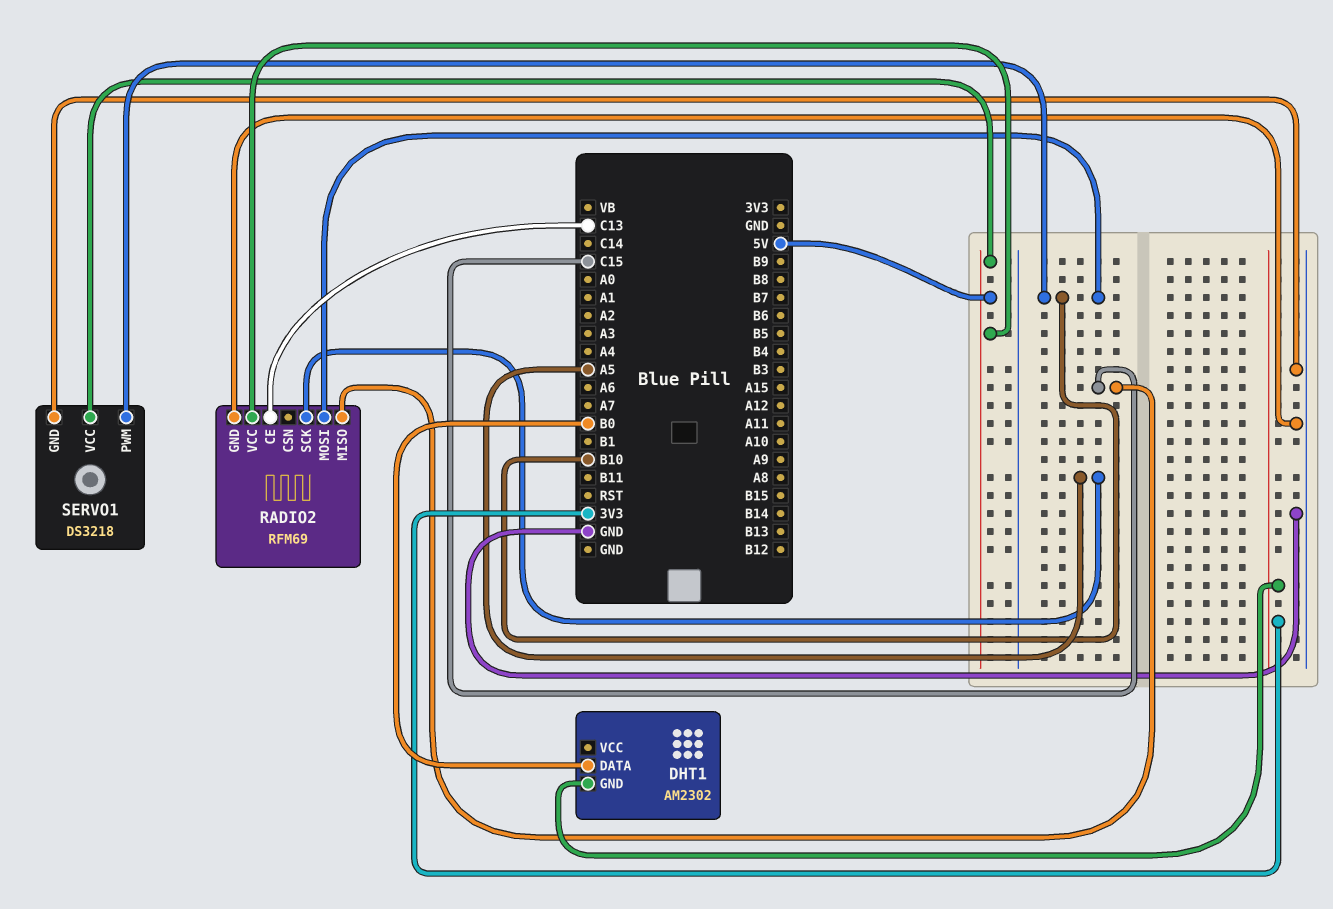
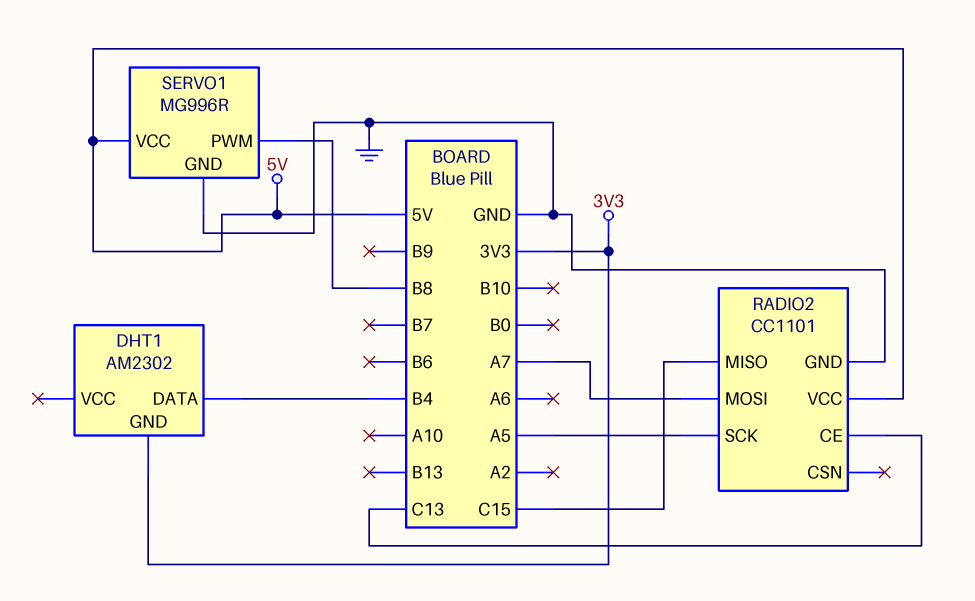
DHT1 pin DATA: B0 -> B4
RADIO2: RFM69 -> CC1101
RADIO2 pin MOSI: B10 -> A7
SERVO1: DS3218 -> MG996R
SERVO1 pin PWM: B10 -> B8

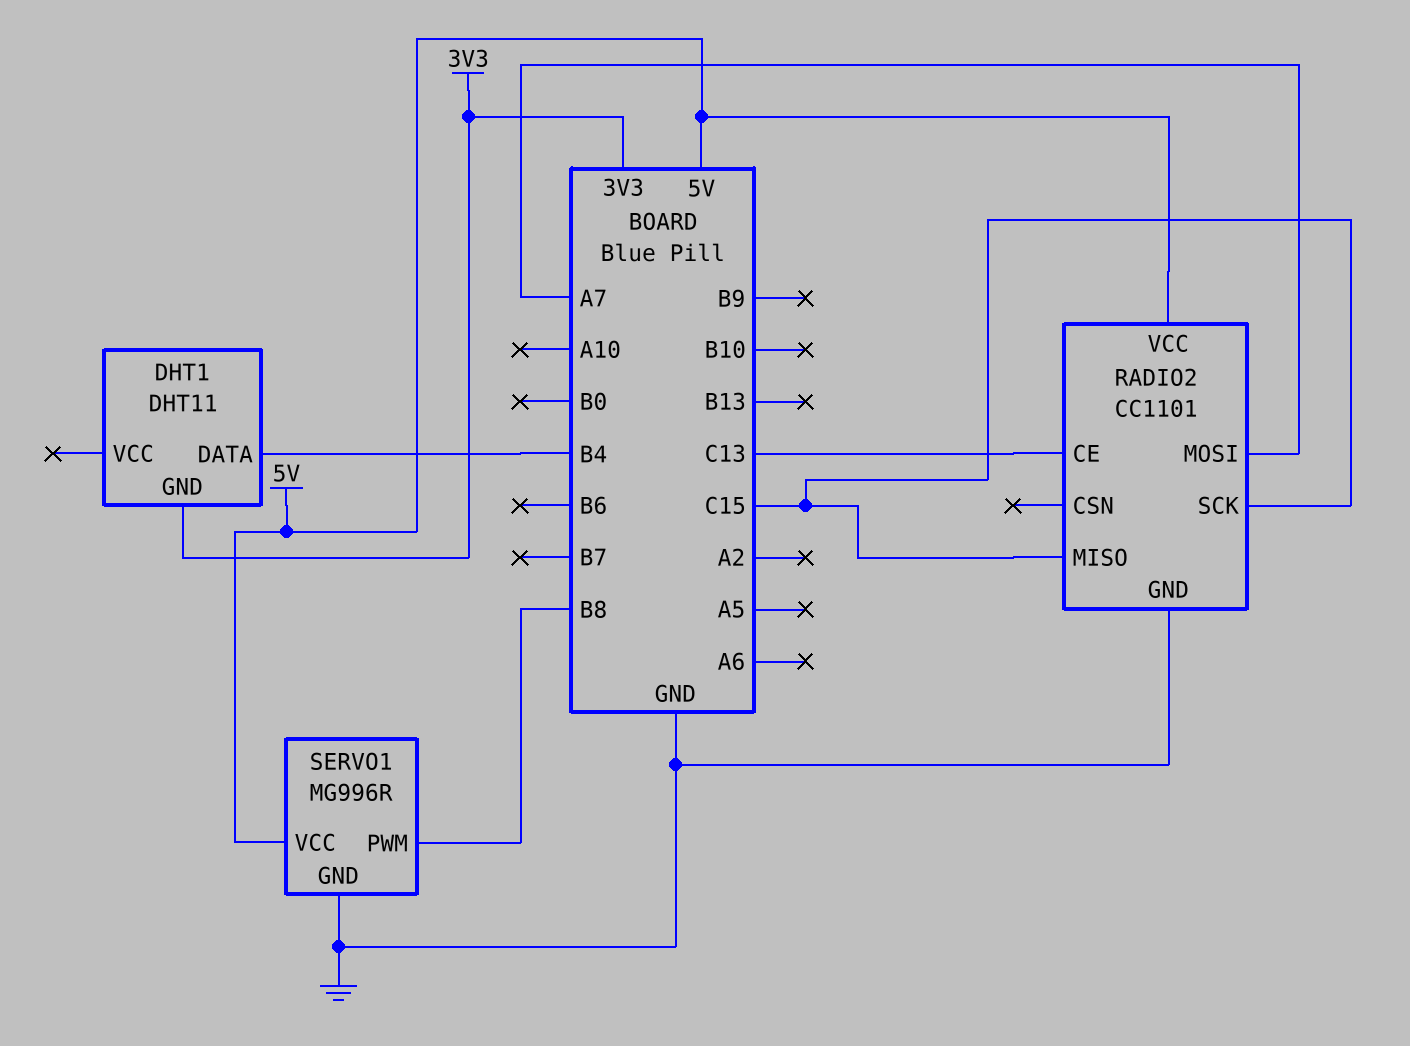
DHT1: AM2302 -> DHT11
RADIO2 pin SCK: A5 -> C15

